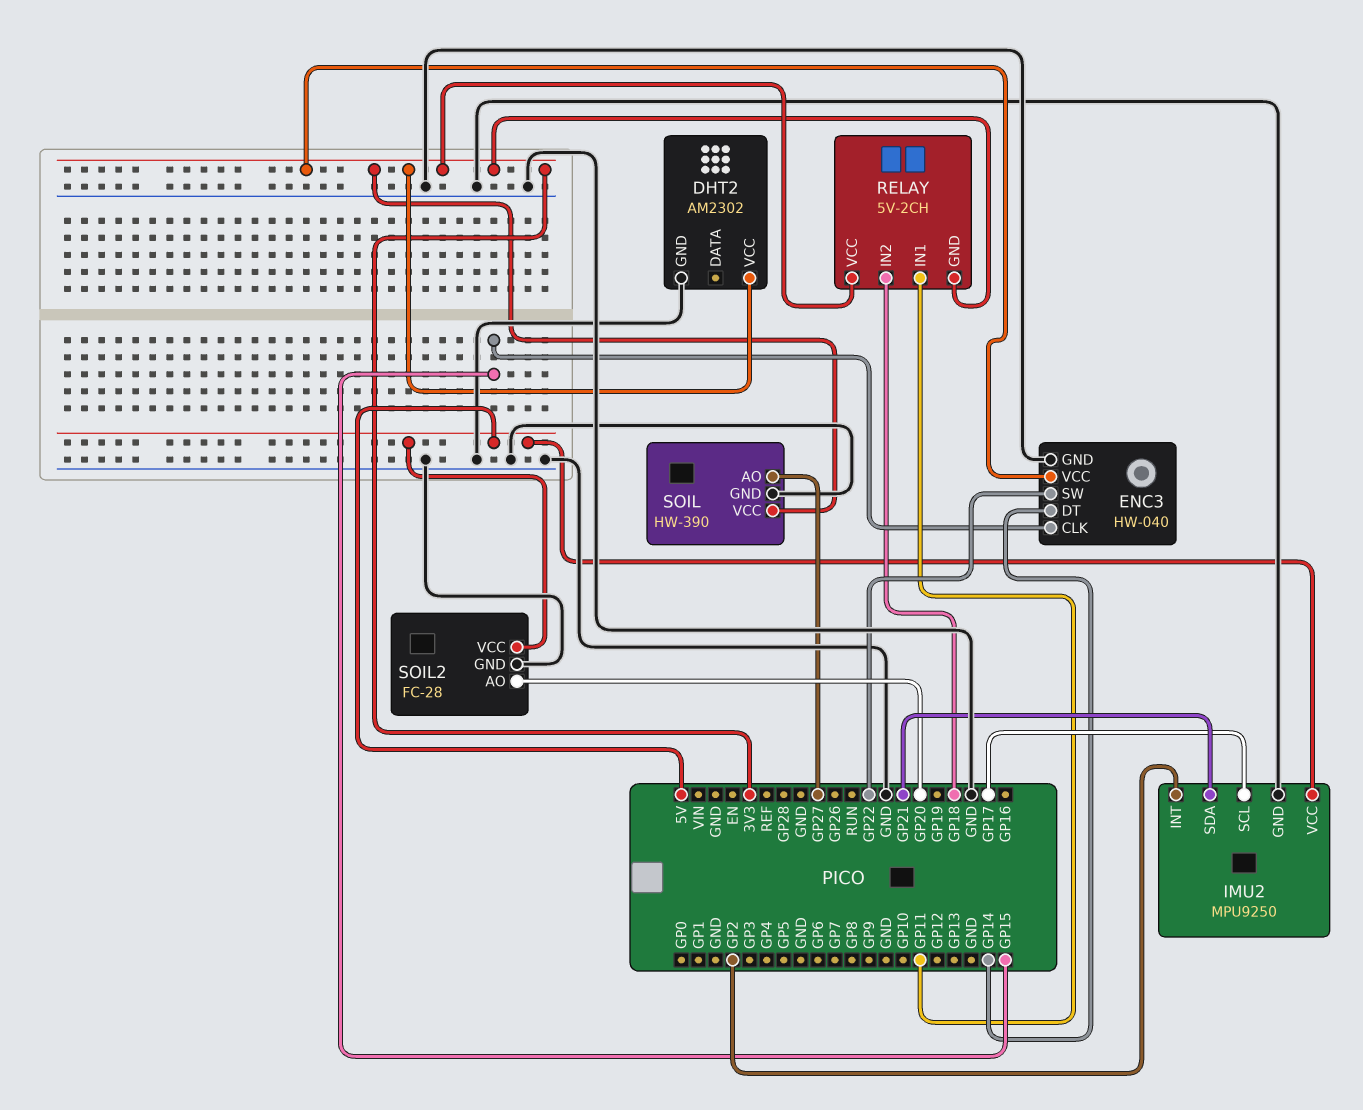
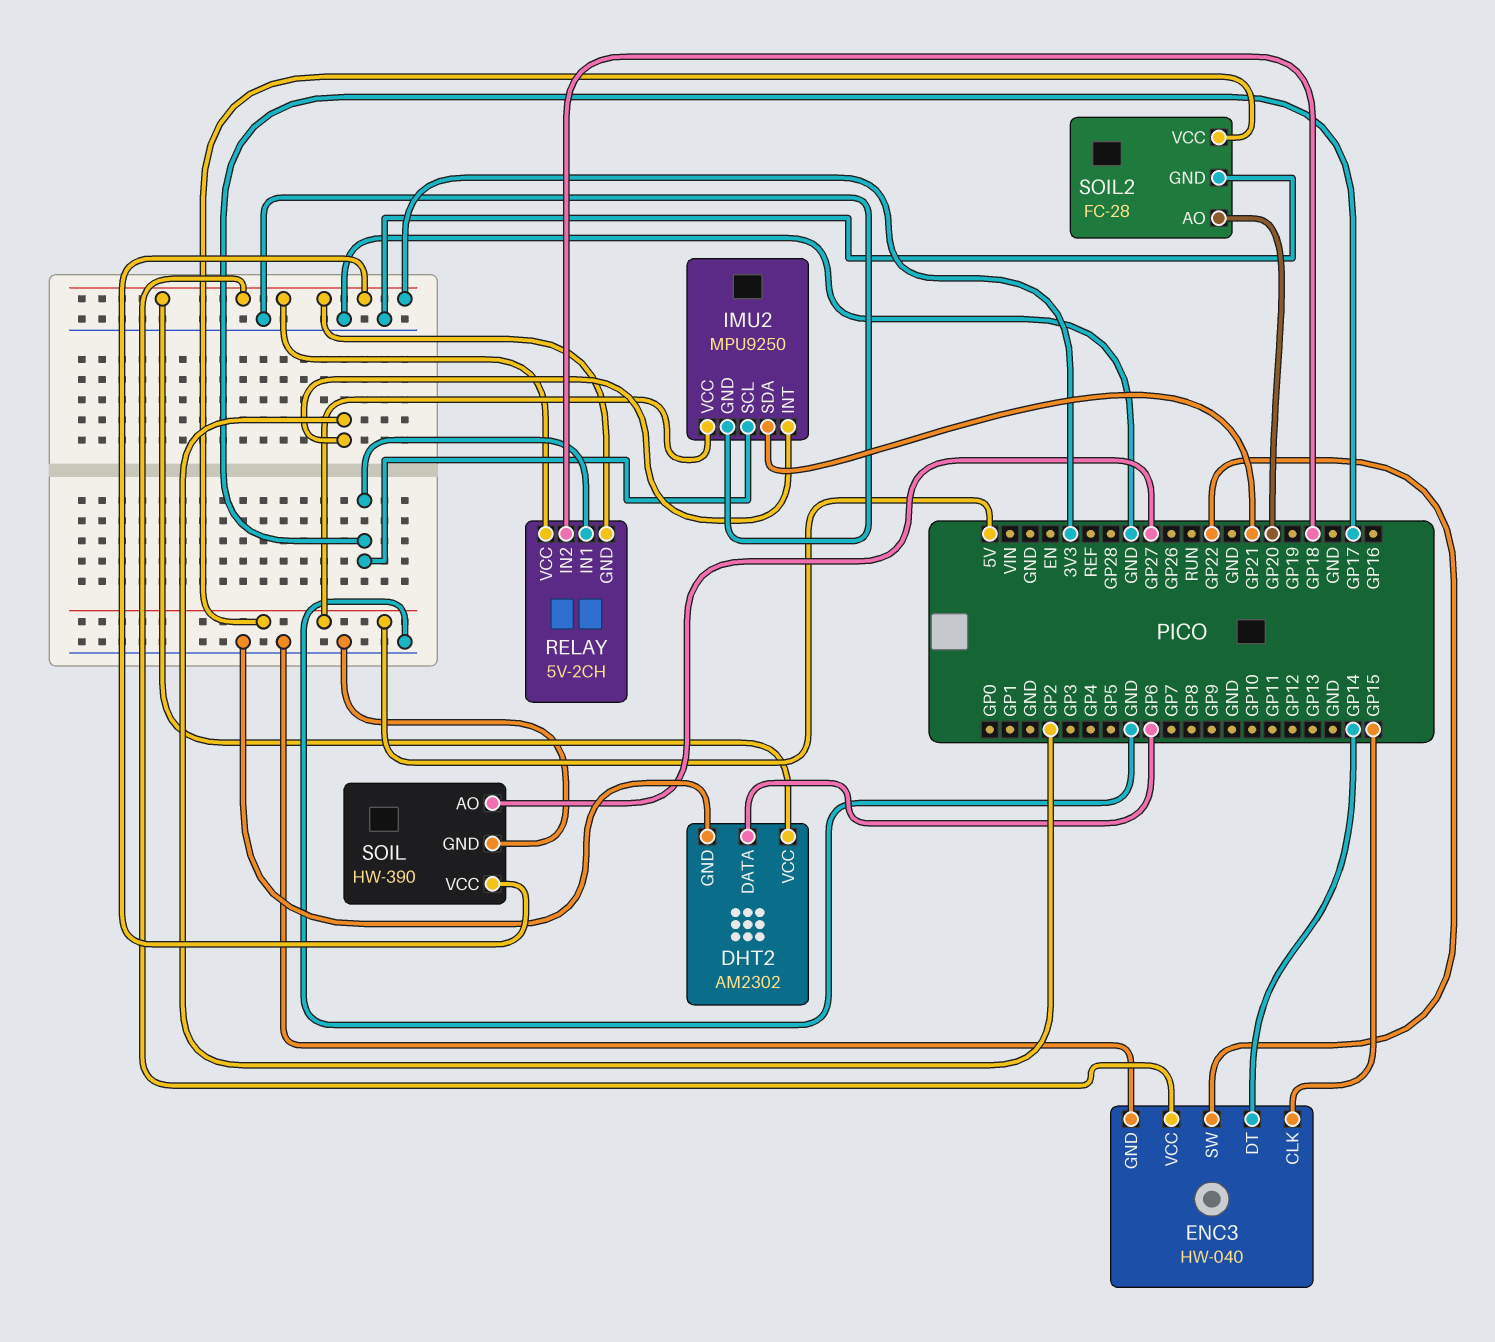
DHT2 pin DATA: none -> GP6
RELAY pin IN1: GP11 -> GP17

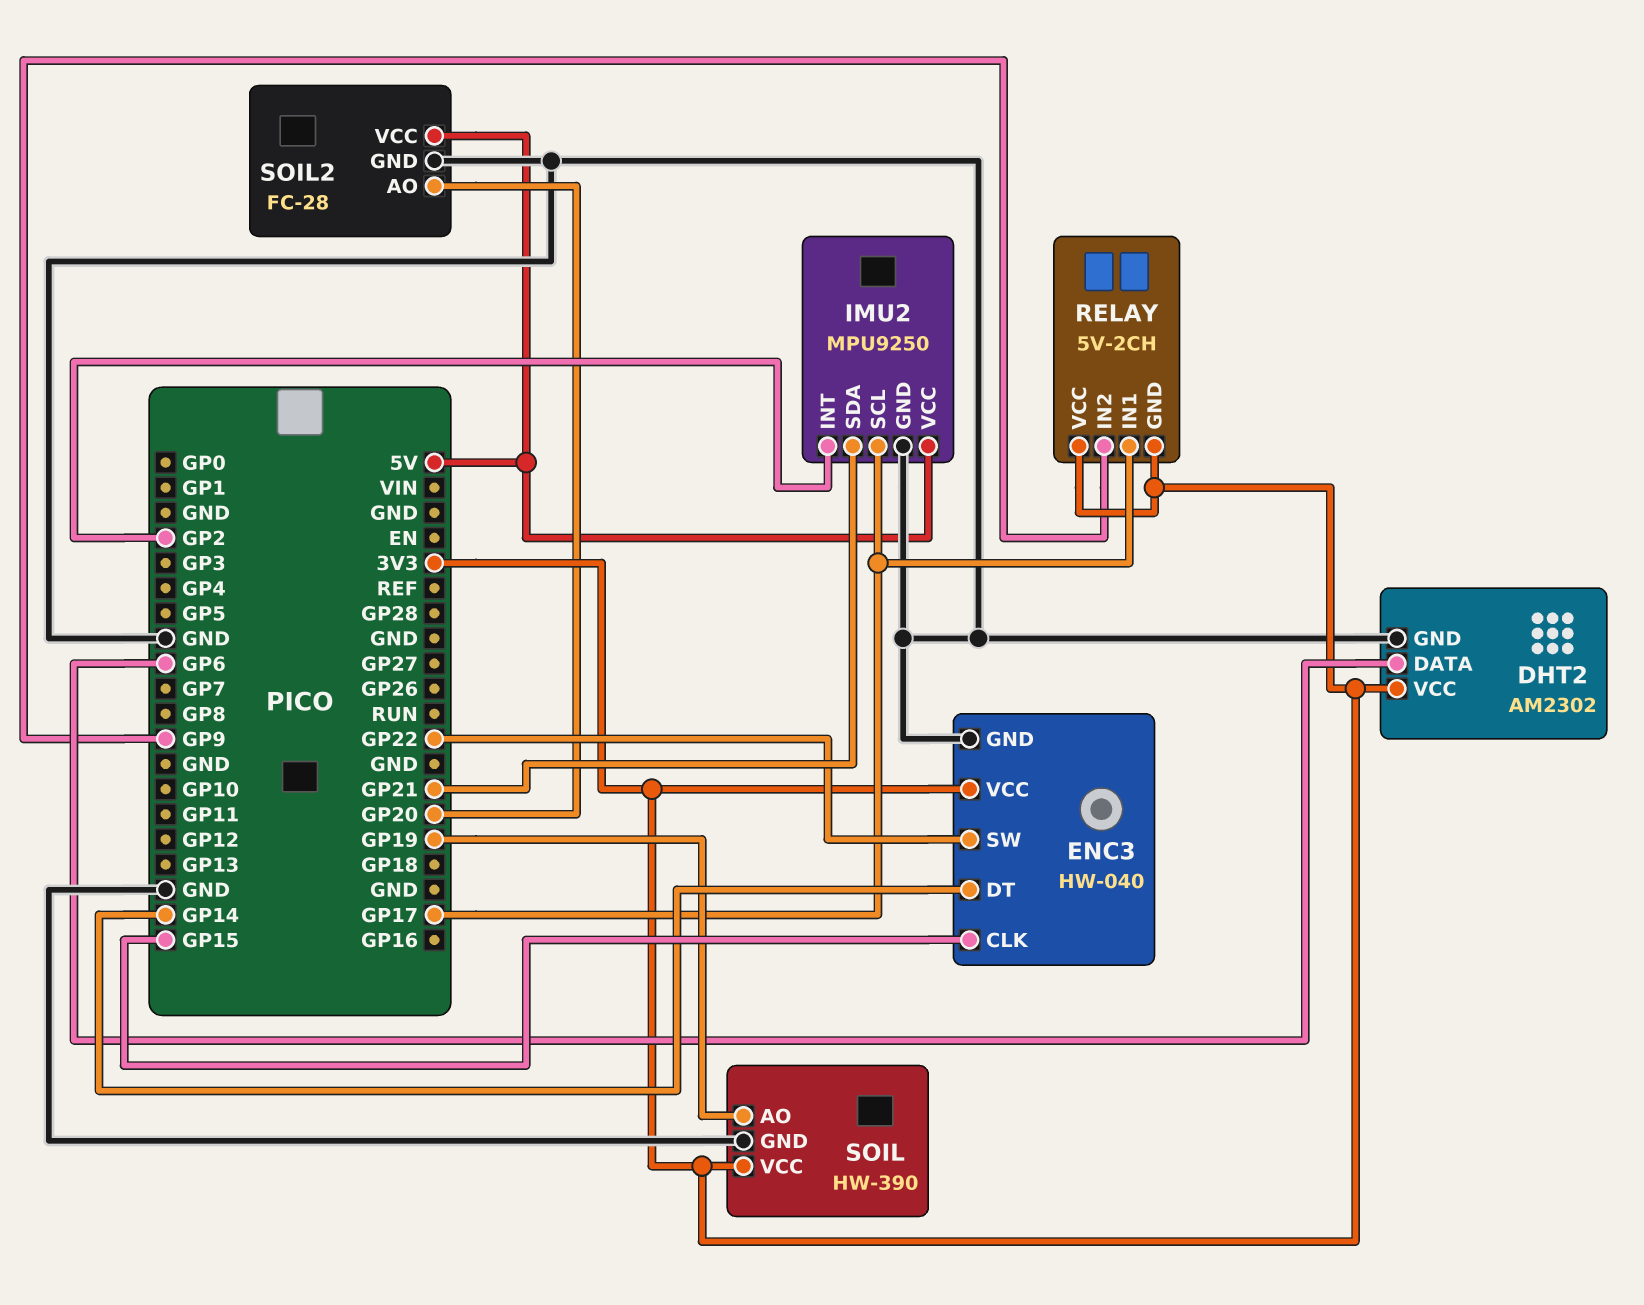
RELAY pin IN2: GP18 -> GP9
SOIL pin AO: GP27 -> GP19

